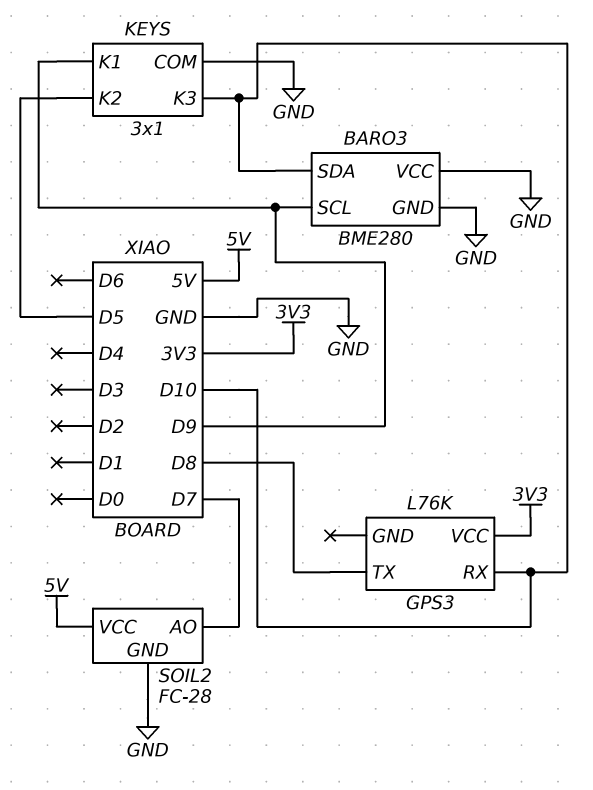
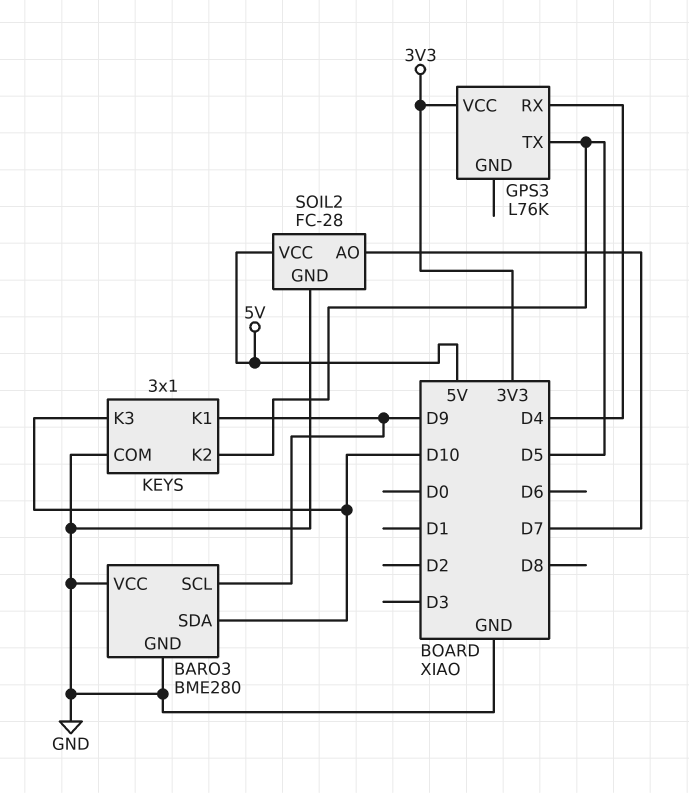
GPS3 pin RX: D10 -> D4
GPS3 pin TX: D8 -> D5

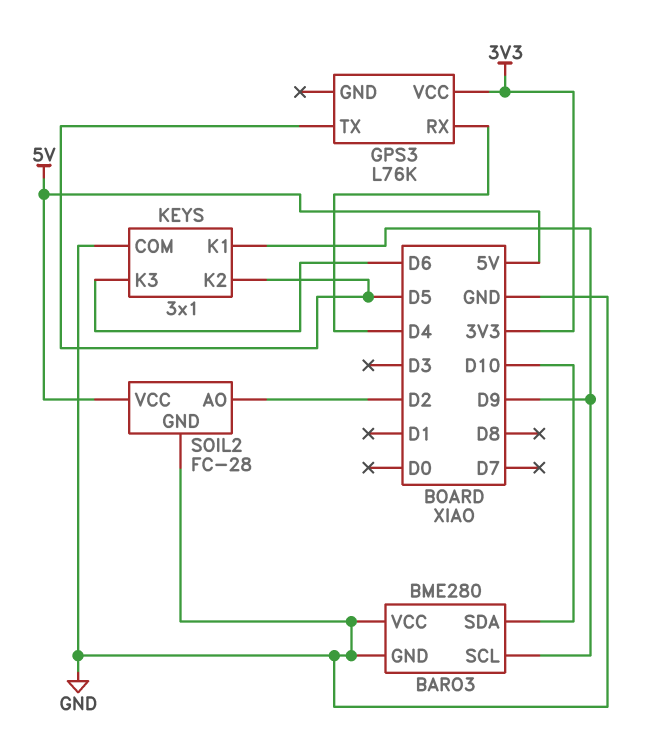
KEYS pin K3: D10 -> D6
SOIL2 pin AO: D7 -> D2

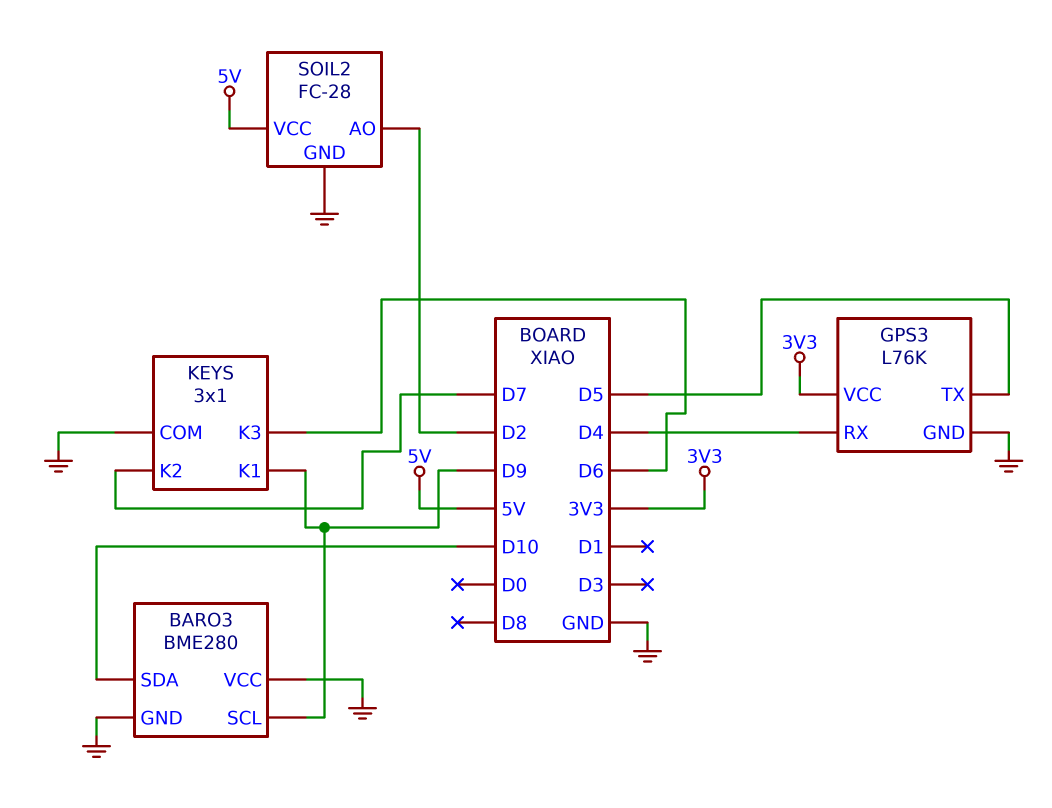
GPS3 pin GND: none -> GND
KEYS pin K2: D5 -> D7

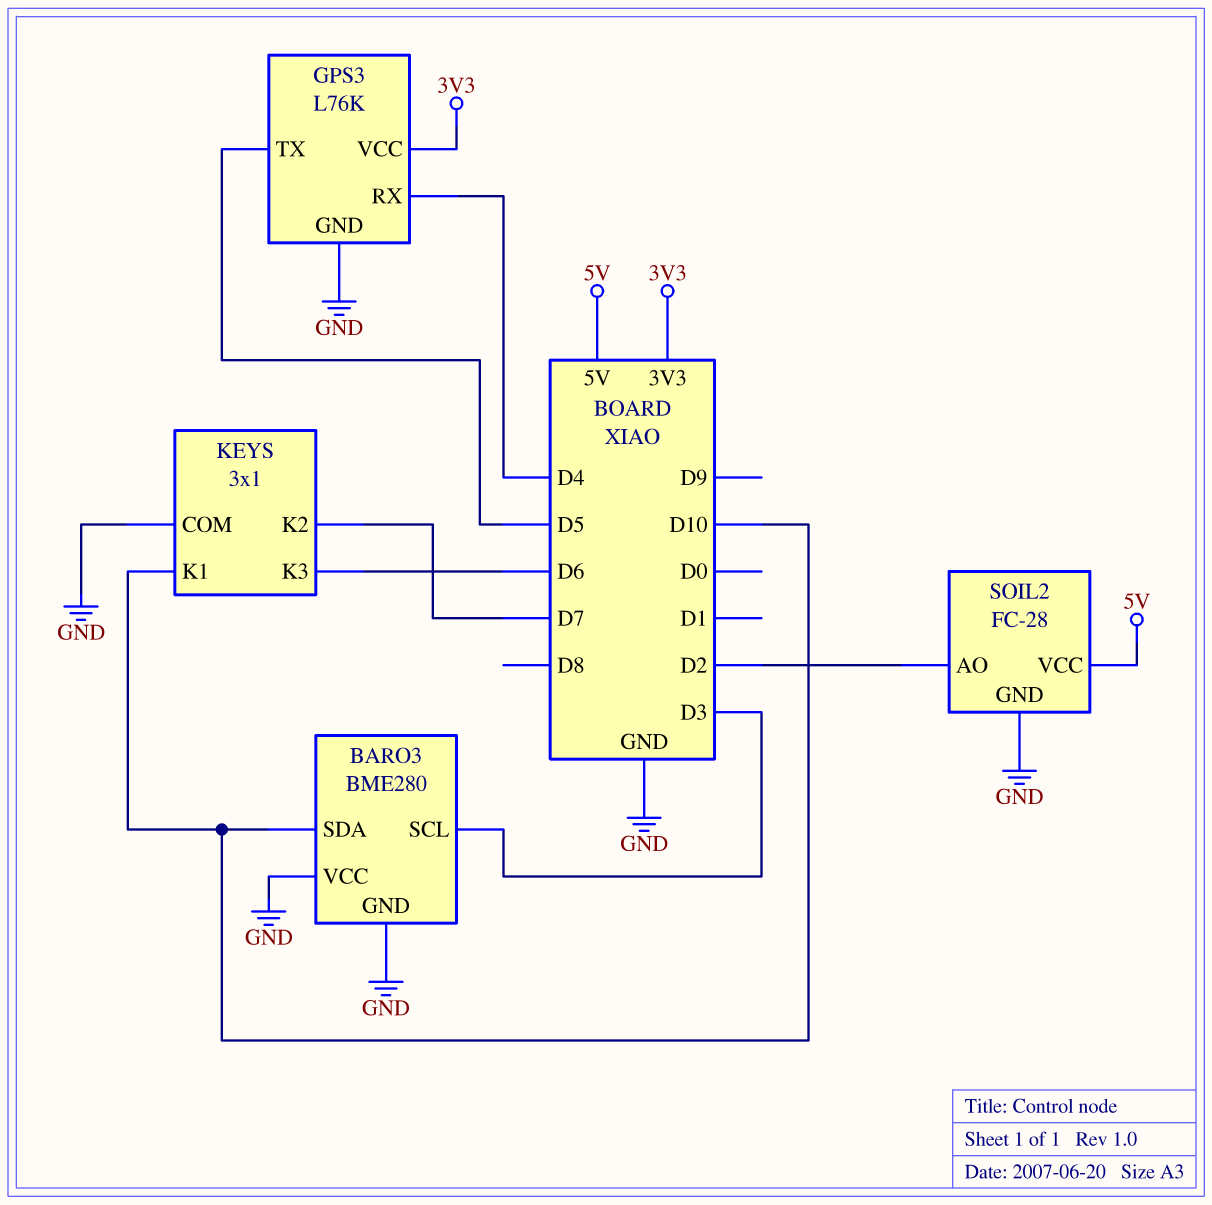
BARO3 pin SCL: D9 -> D3
KEYS pin K1: D9 -> D10

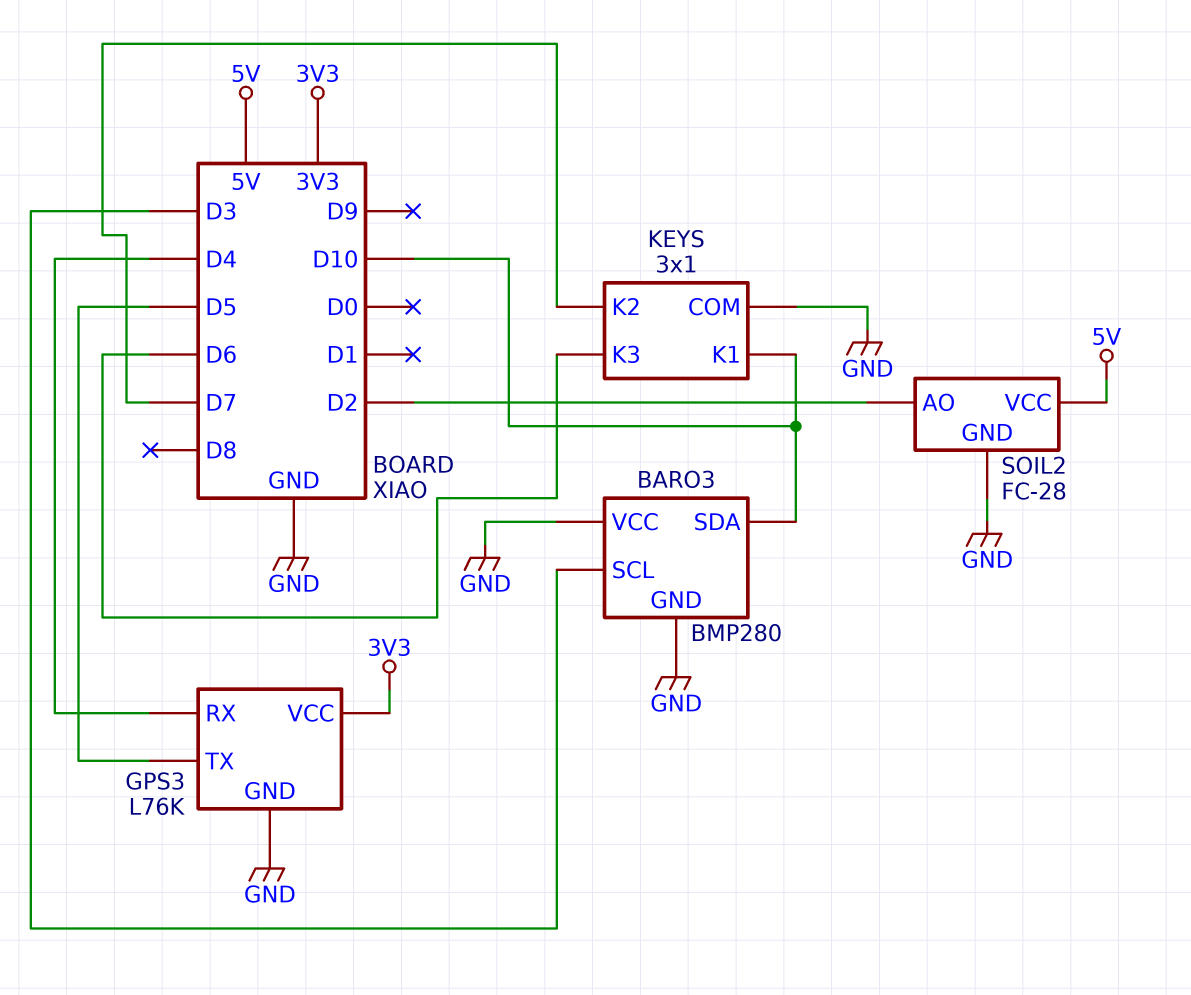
BARO3: BME280 -> BMP280

